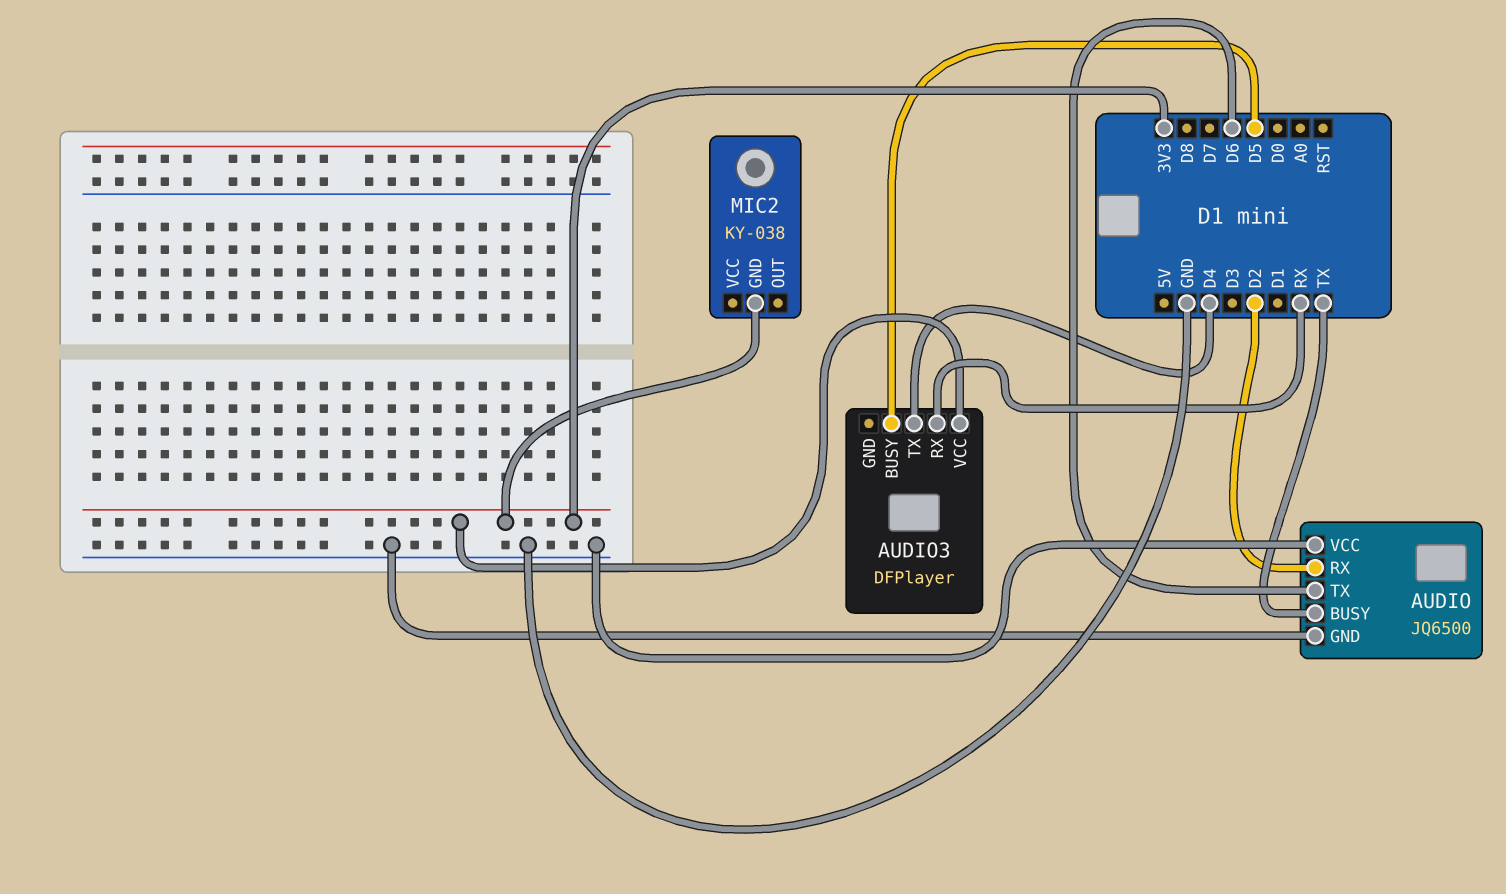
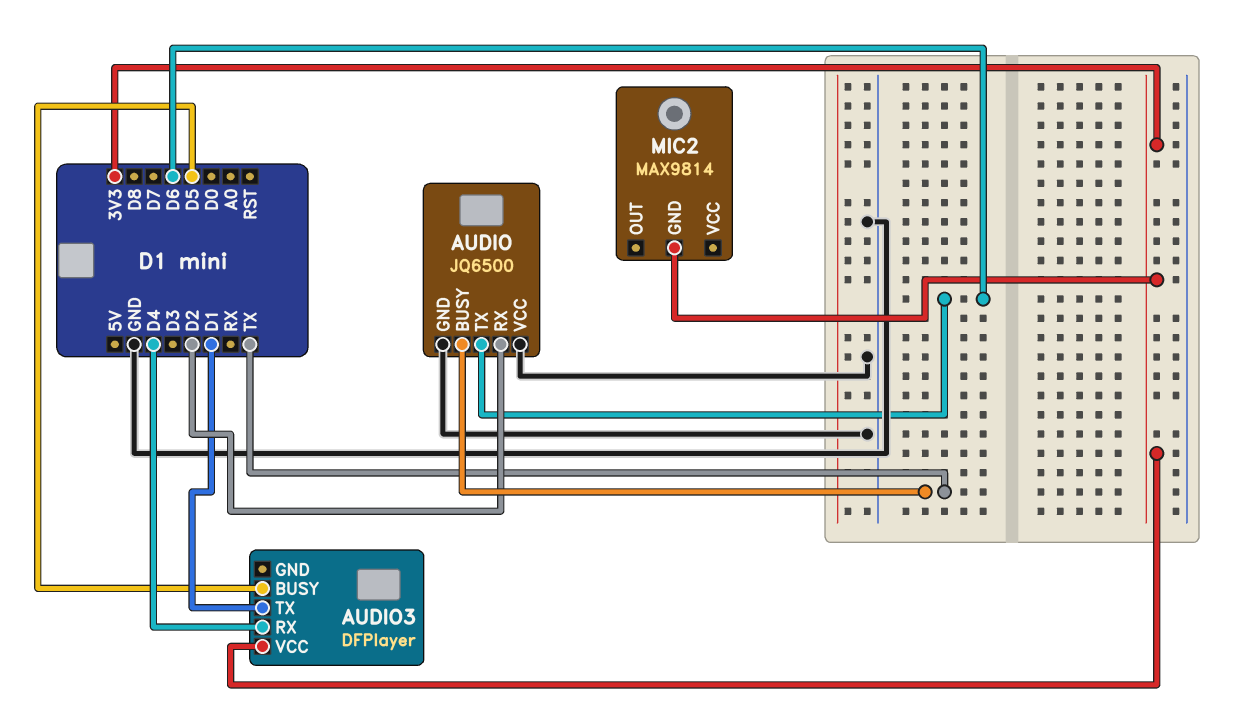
AUDIO3 pin RX: RX -> D4
AUDIO3 pin TX: D4 -> D1
MIC2: KY-038 -> MAX9814

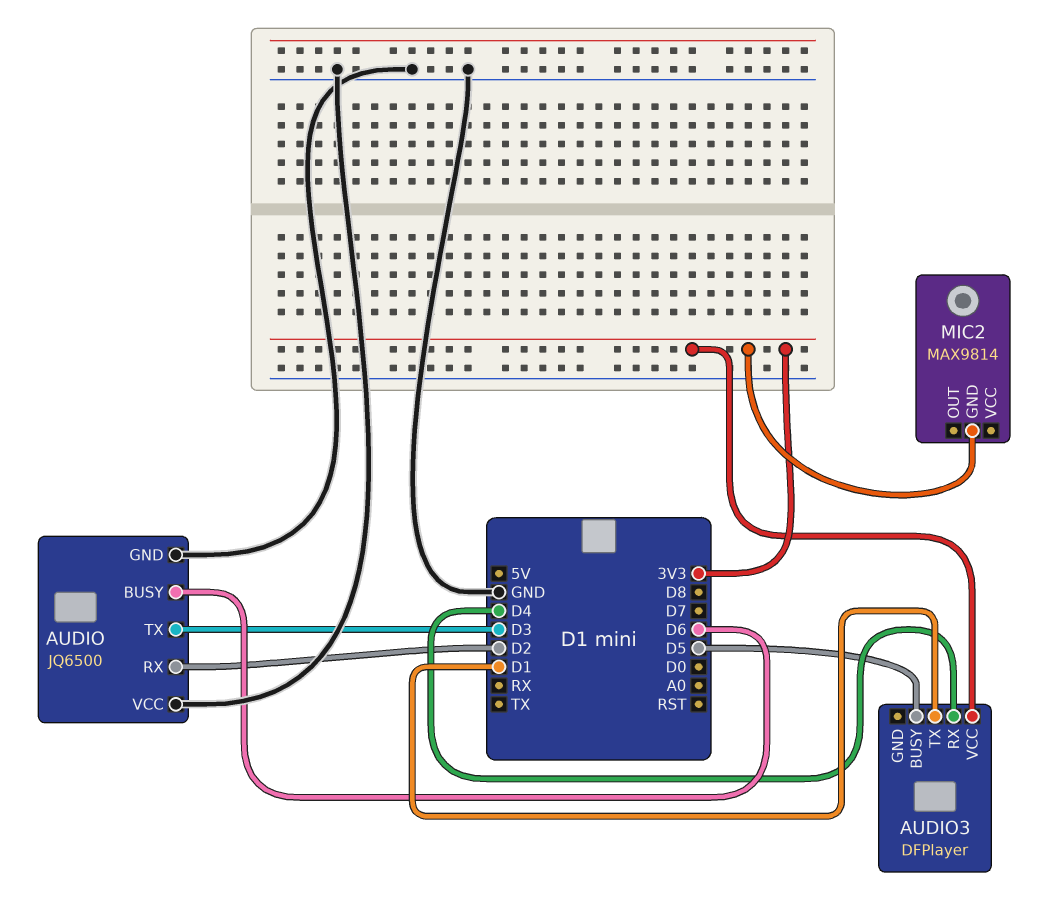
AUDIO pin BUSY: TX -> D6
AUDIO pin TX: D6 -> D3

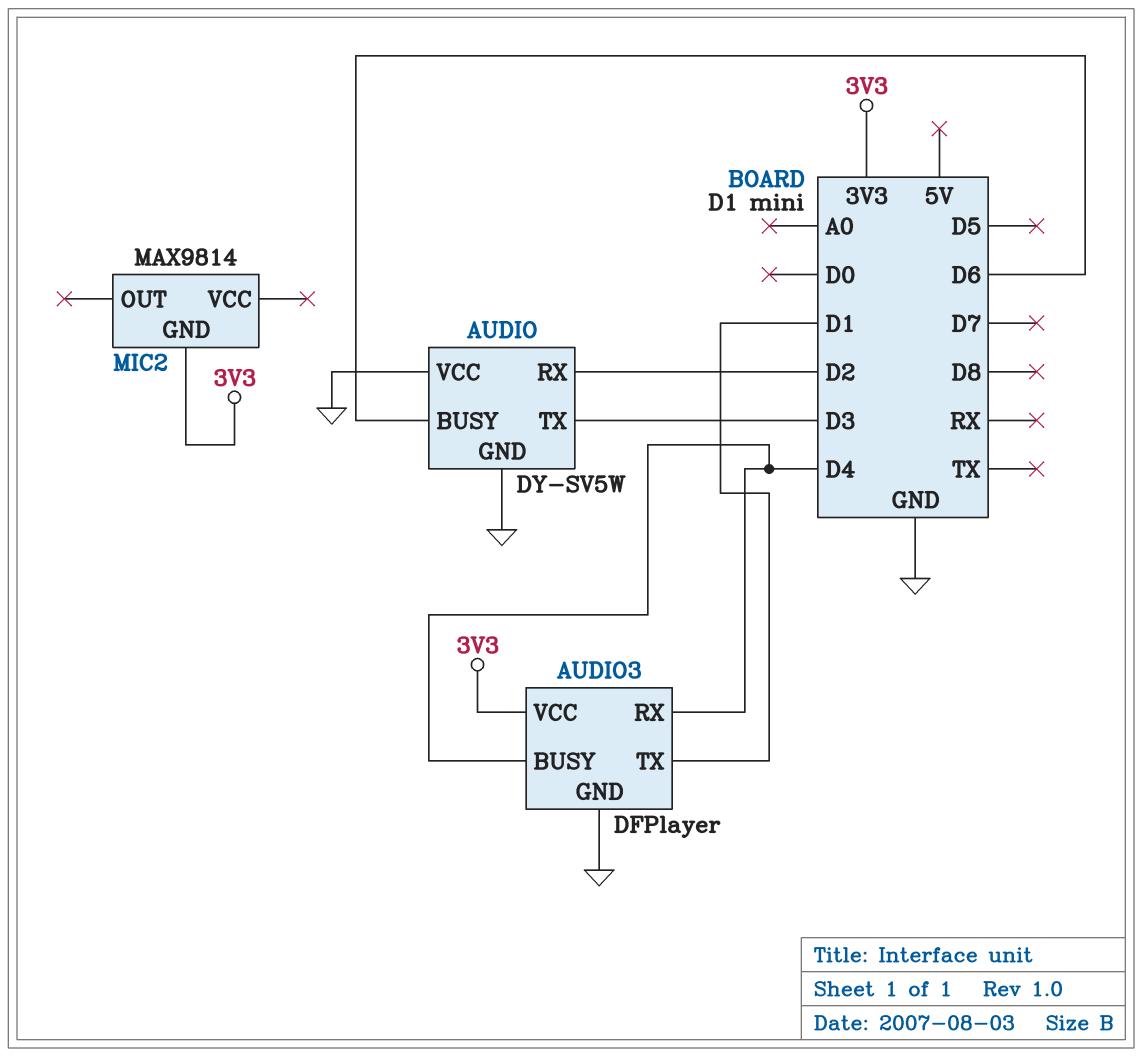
AUDIO: JQ6500 -> DY-SV5W
AUDIO3 pin BUSY: D5 -> D4
AUDIO3 pin GND: none -> GND

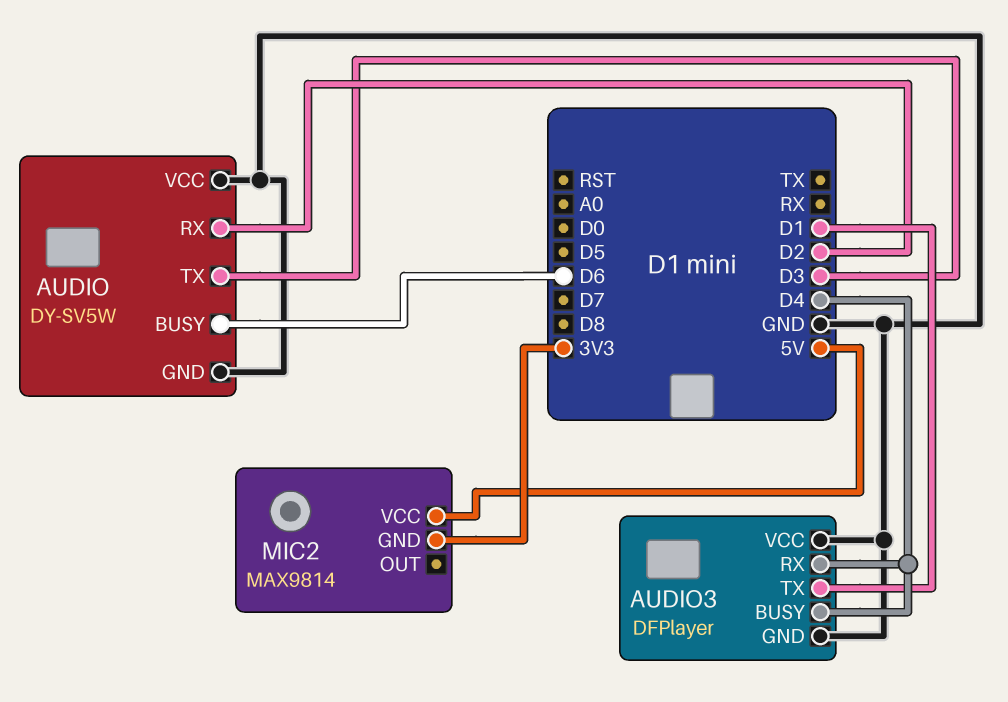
AUDIO3 pin VCC: 3V3 -> GND
MIC2 pin VCC: none -> 5V

